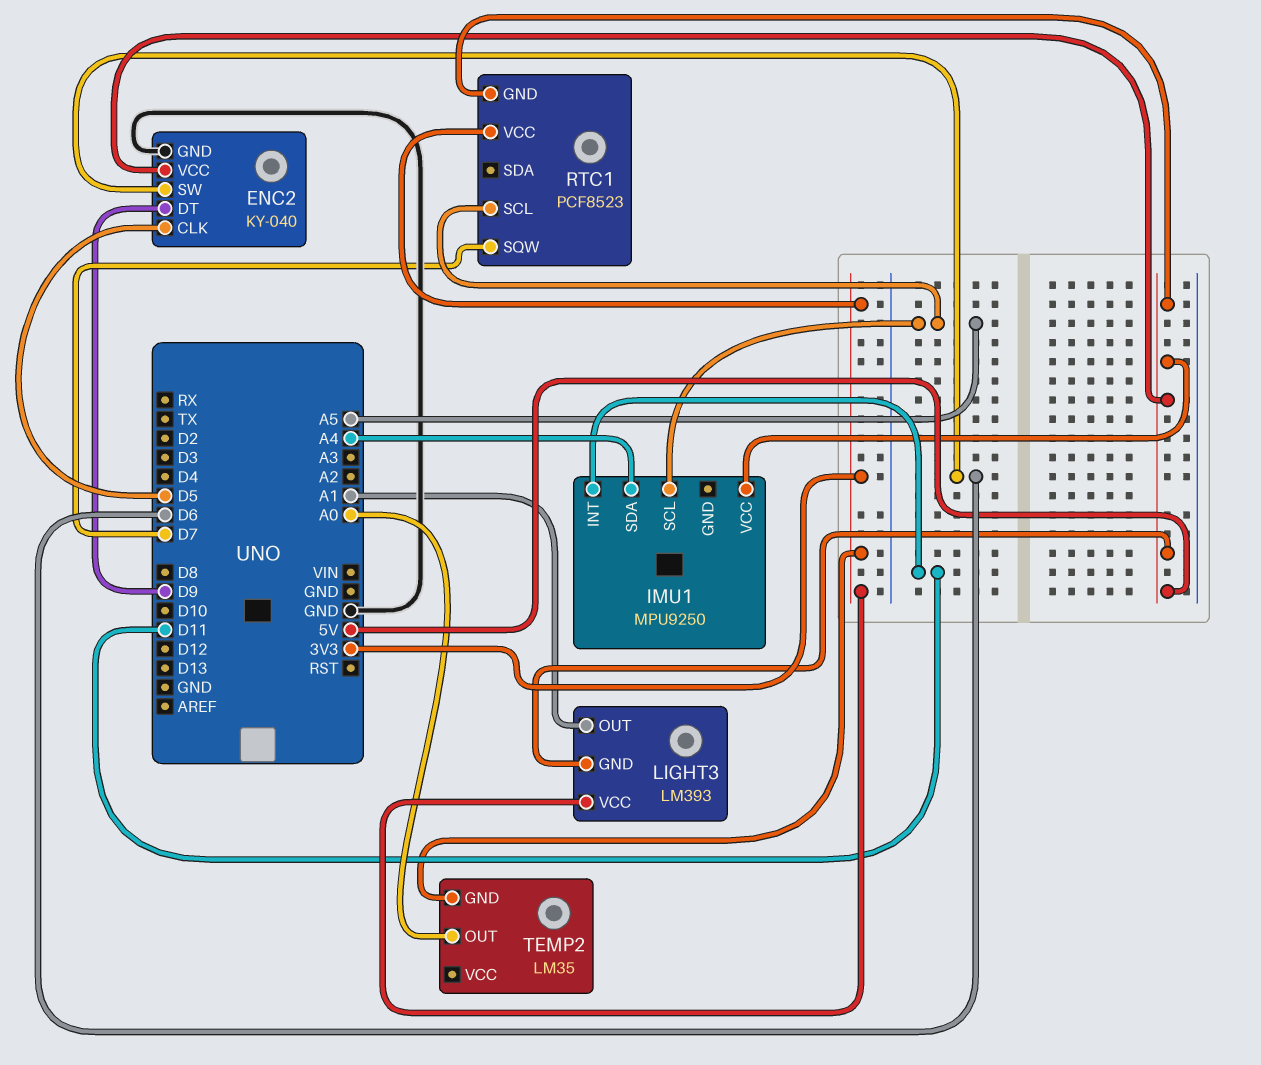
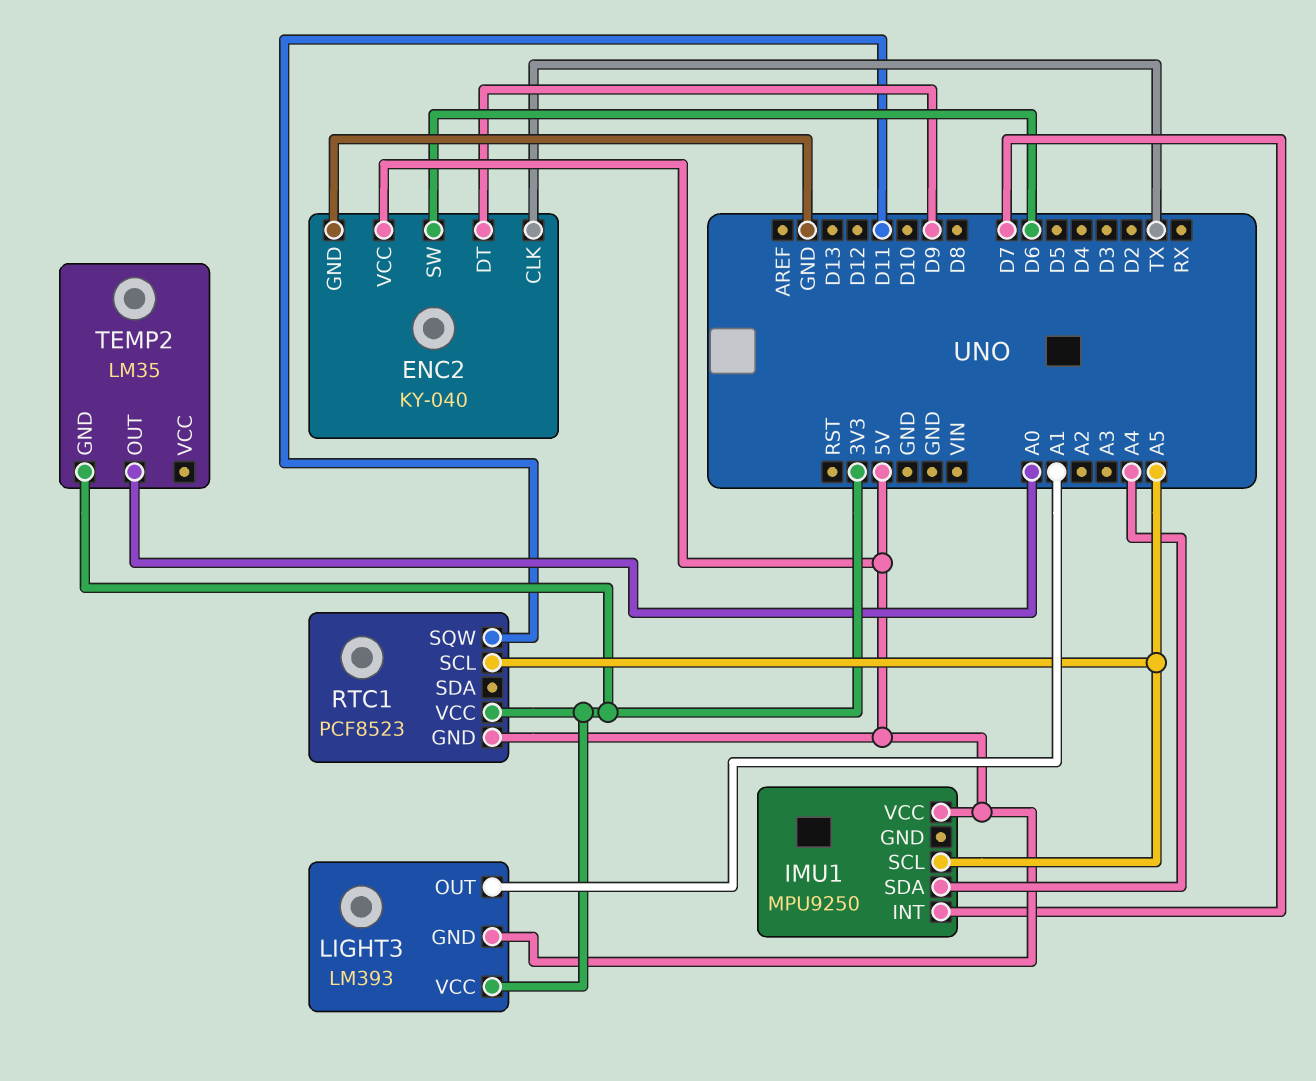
ENC2 pin CLK: D5 -> TX
IMU1 pin INT: D11 -> D7
RTC1 pin SQW: D7 -> D11

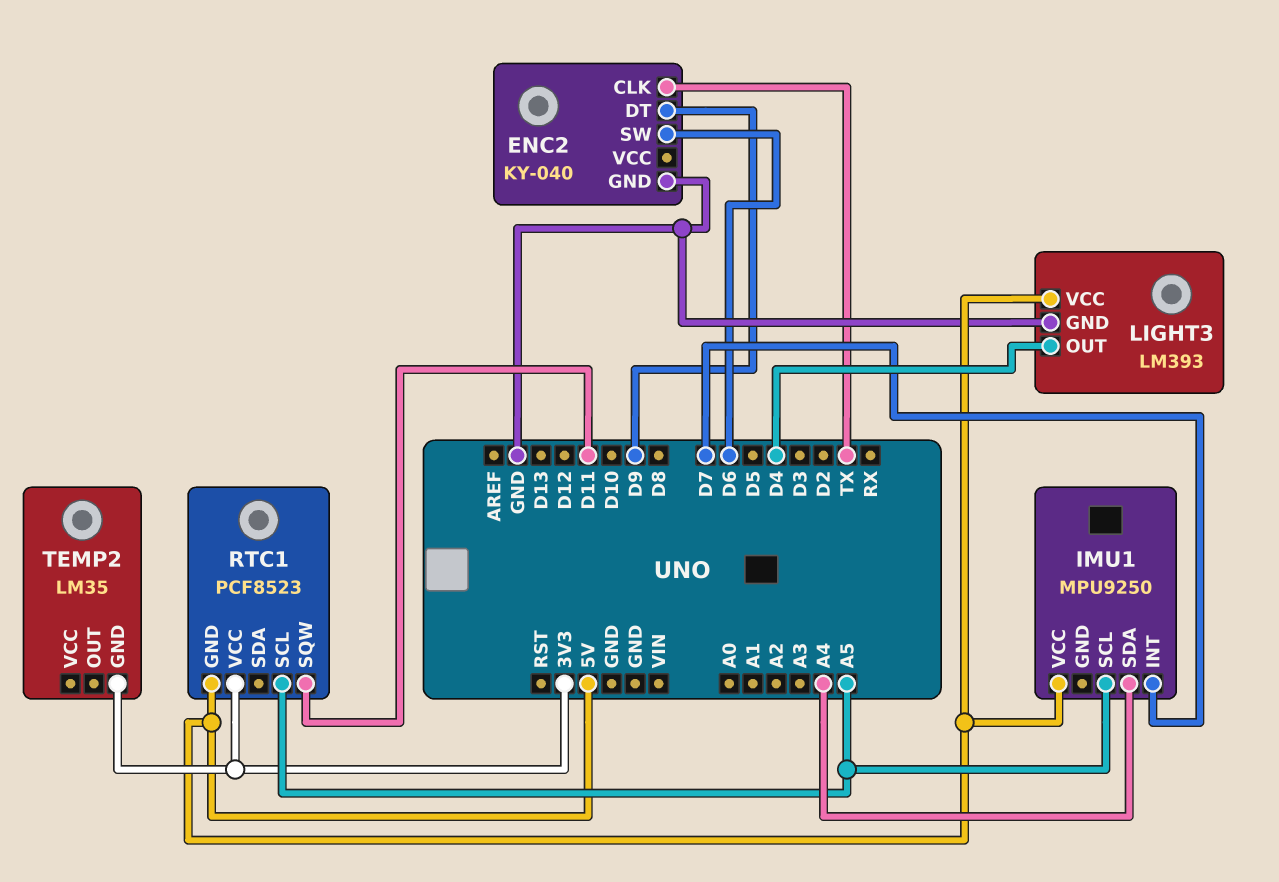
ENC2 pin VCC: 5V -> none
LIGHT3 pin GND: 5V -> GND
LIGHT3 pin OUT: A1 -> D4
LIGHT3 pin VCC: 3V3 -> 5V
TEMP2 pin OUT: A0 -> none

